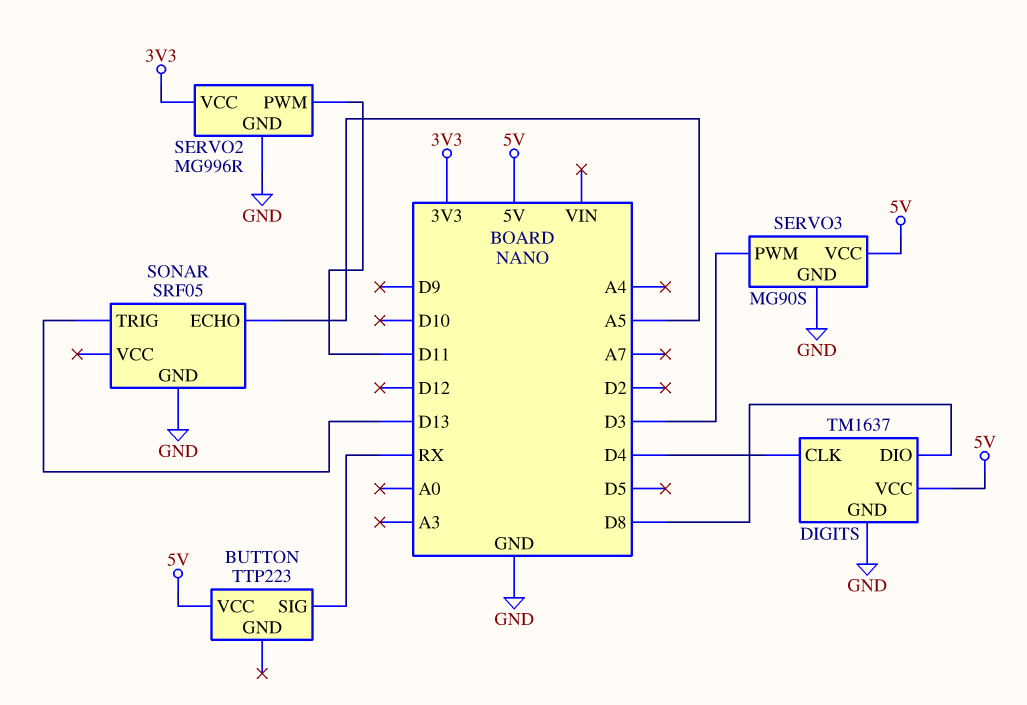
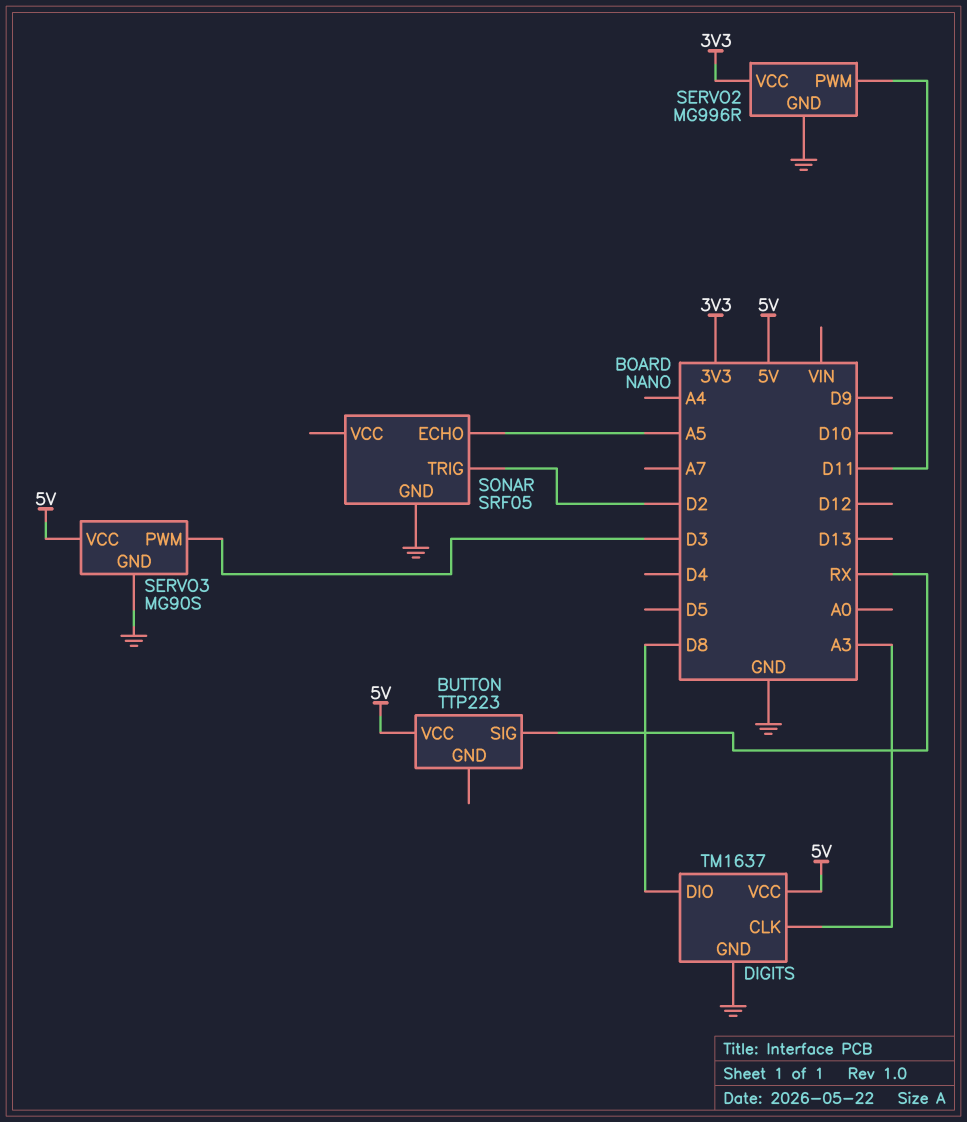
DIGITS pin CLK: D4 -> A3
SONAR pin TRIG: D13 -> D2

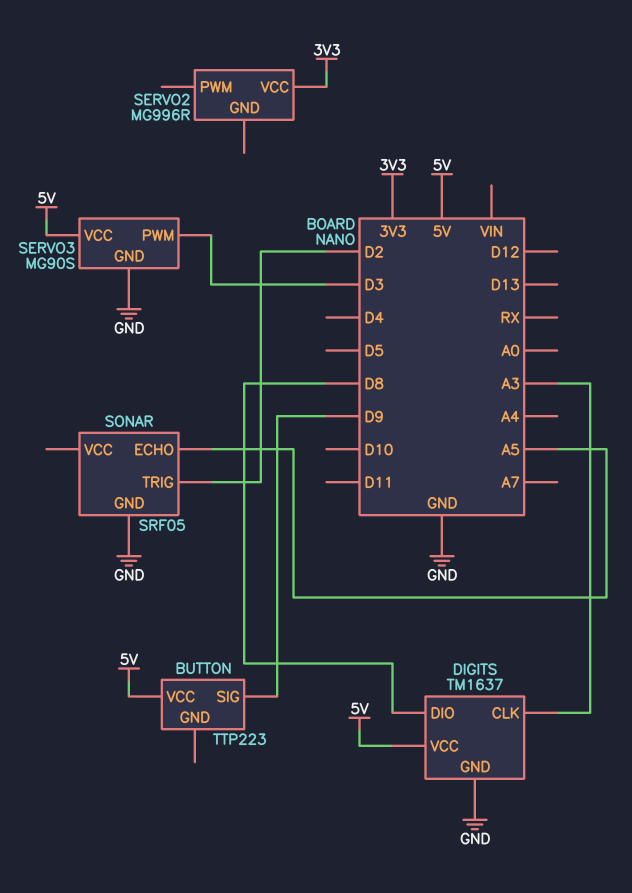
BUTTON pin SIG: RX -> D9
SERVO2 pin GND: GND -> none
SERVO2 pin PWM: D11 -> none

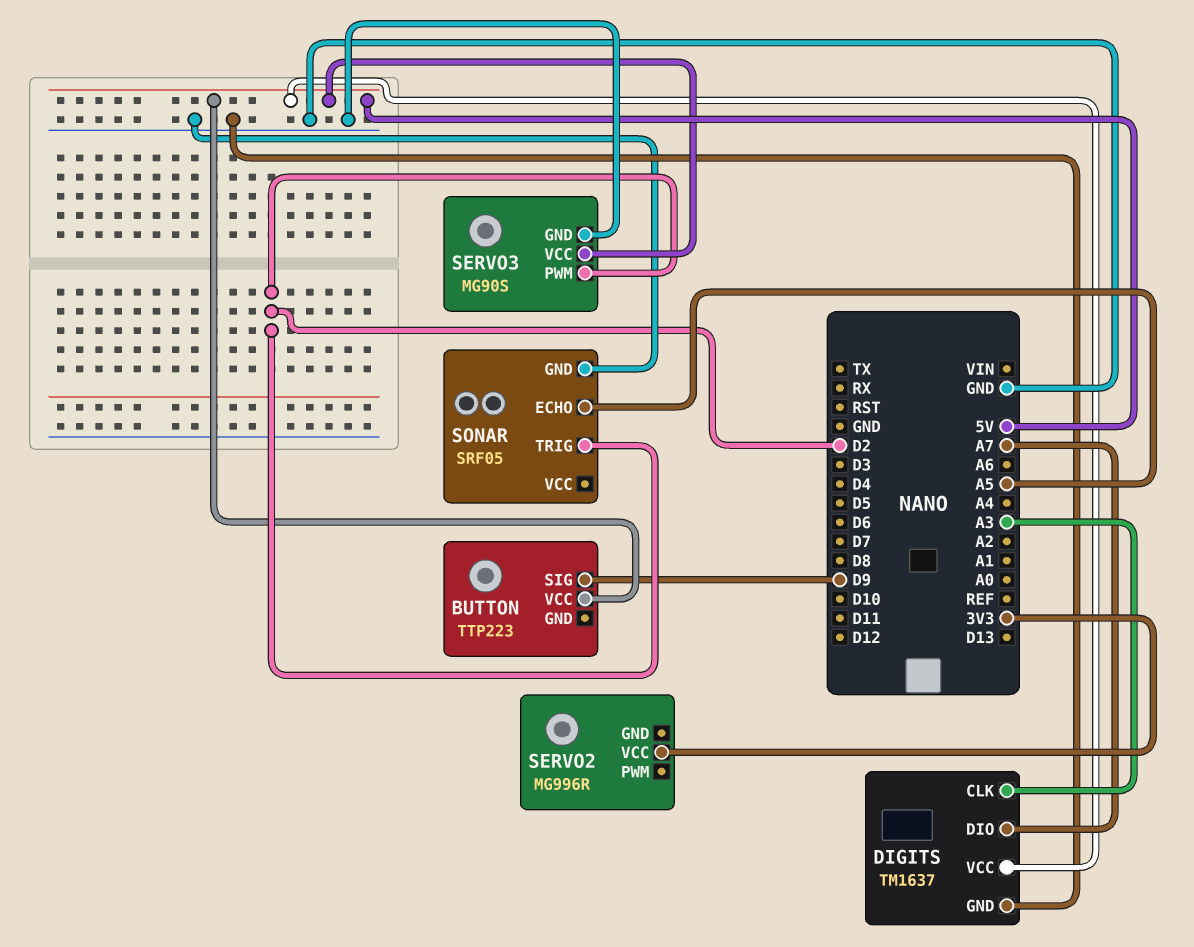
DIGITS pin DIO: D8 -> A7
SERVO3 pin PWM: D3 -> D2

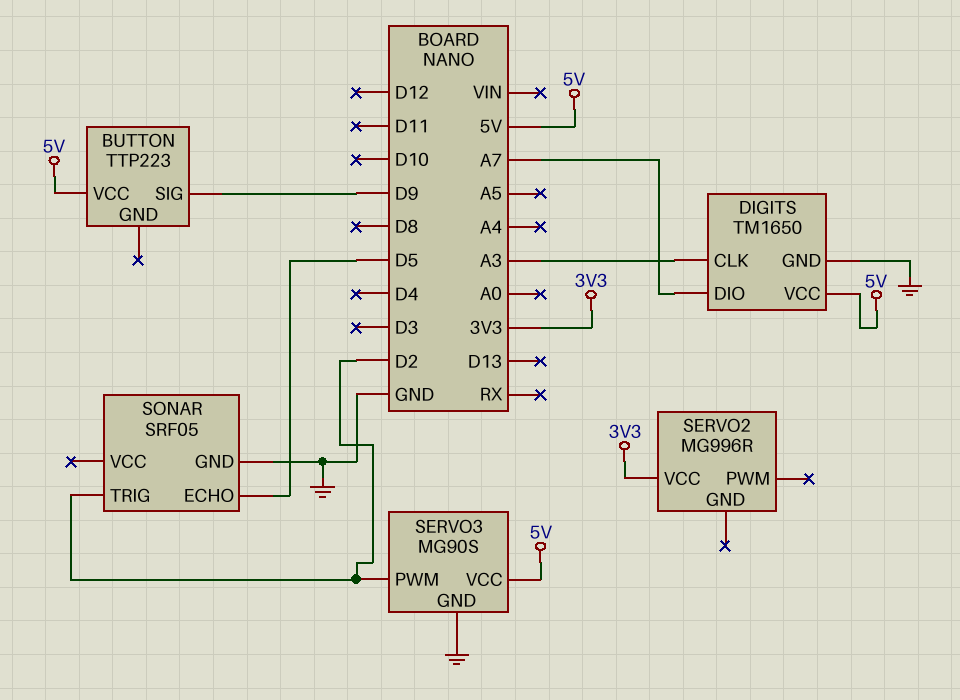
DIGITS: TM1637 -> TM1650
SONAR pin ECHO: A5 -> D5

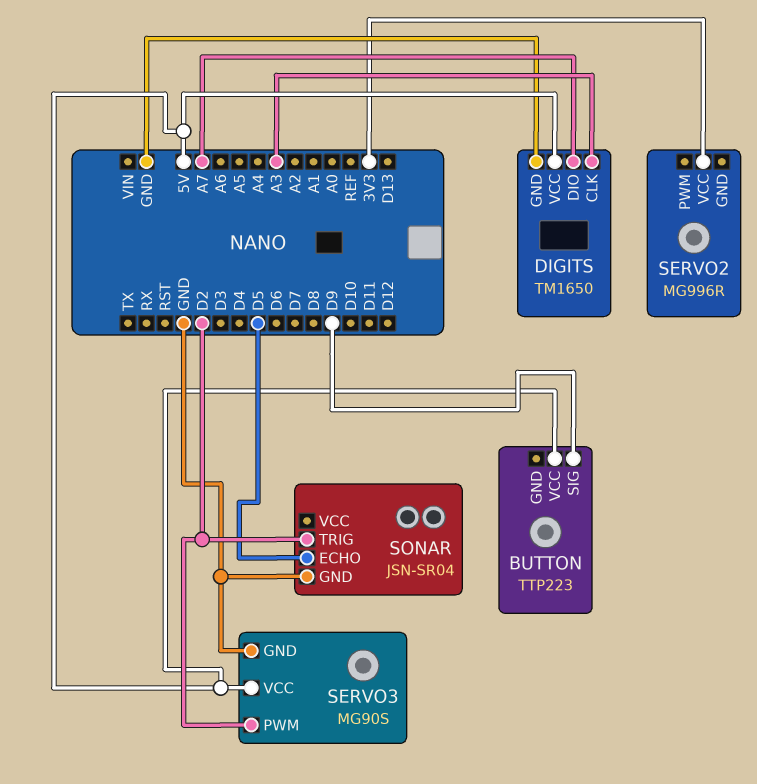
SONAR: SRF05 -> JSN-SR04

